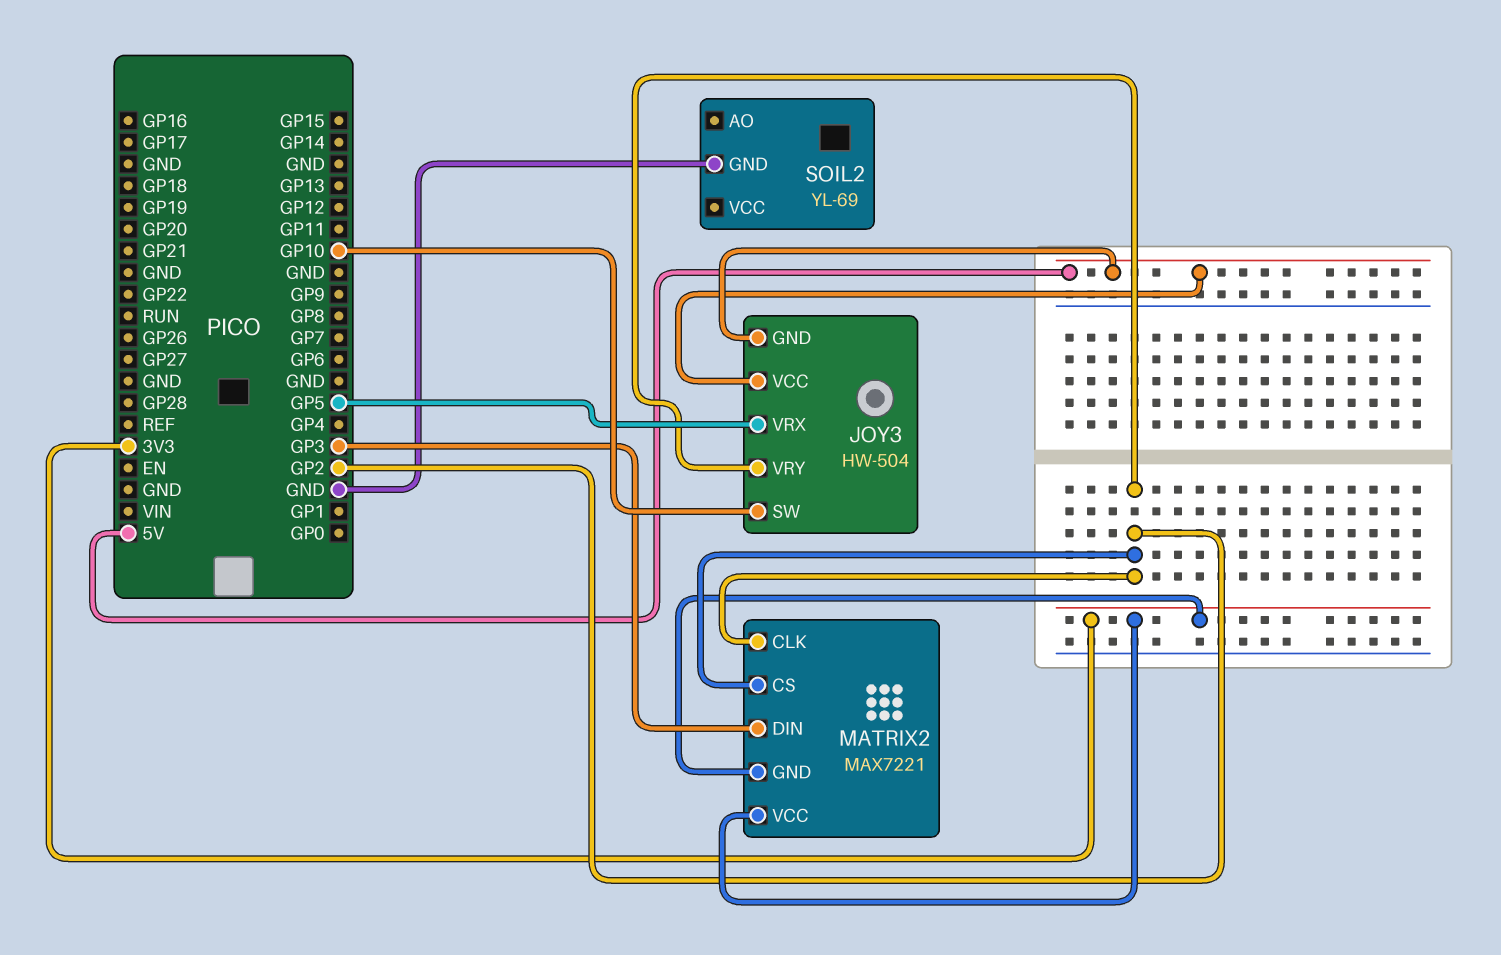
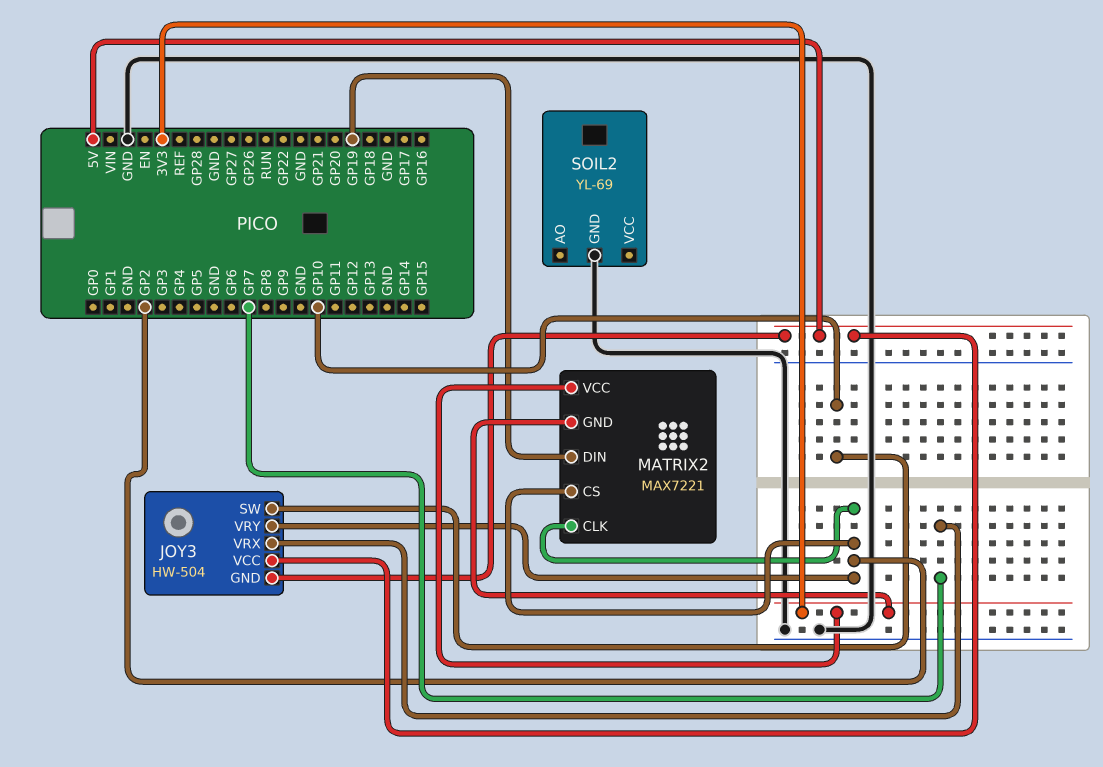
JOY3 pin VRX: GP5 -> GP7
MATRIX2 pin DIN: GP3 -> GP19

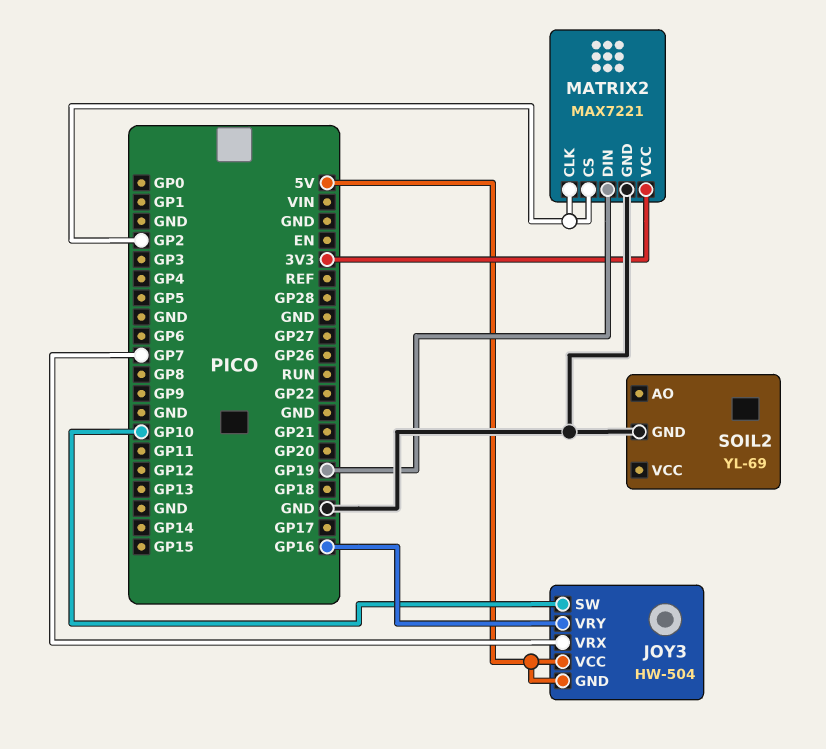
JOY3 pin VRY: GP2 -> GP16
MATRIX2 pin GND: 3V3 -> GND

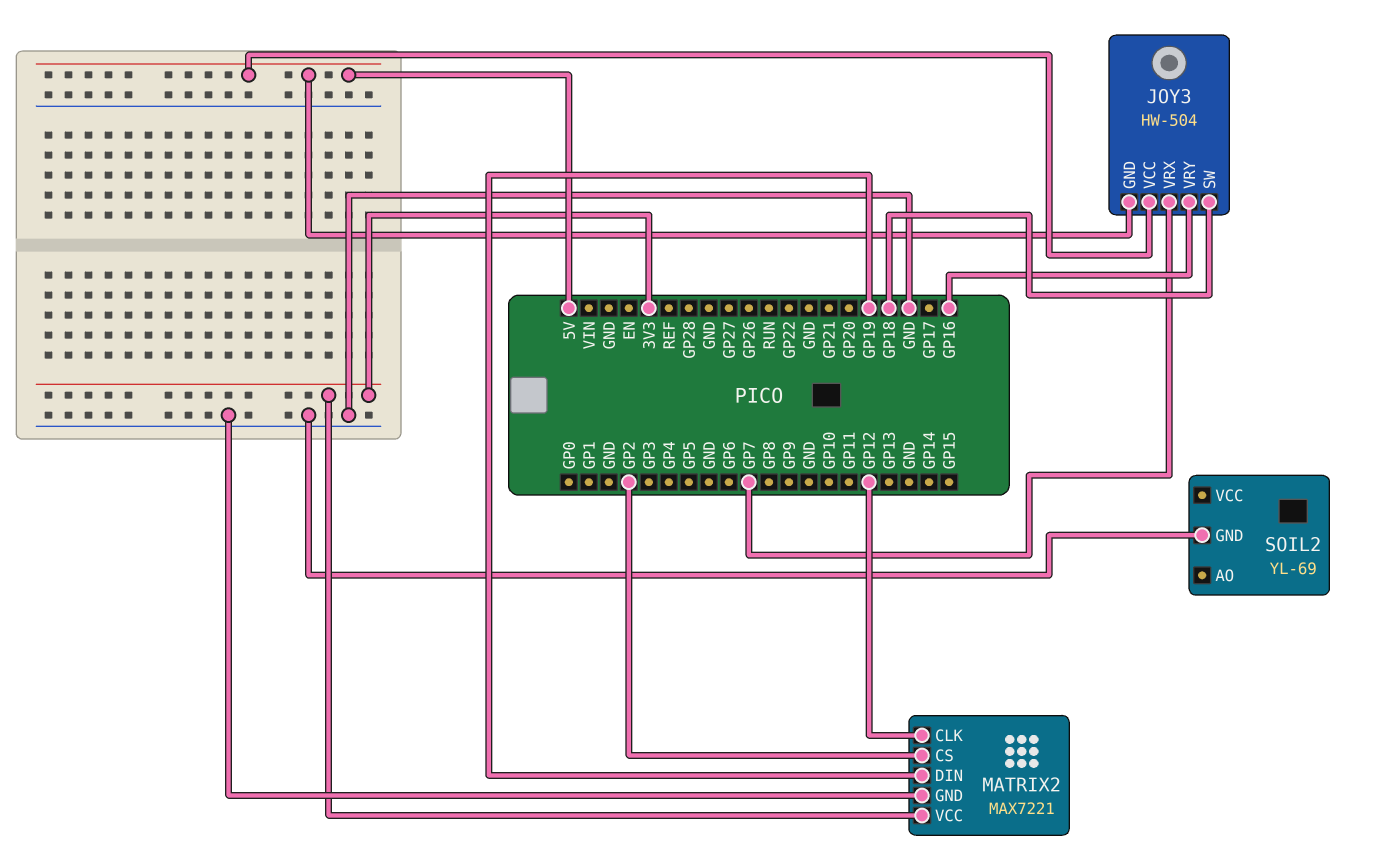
JOY3 pin SW: GP10 -> GP18
MATRIX2 pin CLK: GP2 -> GP12

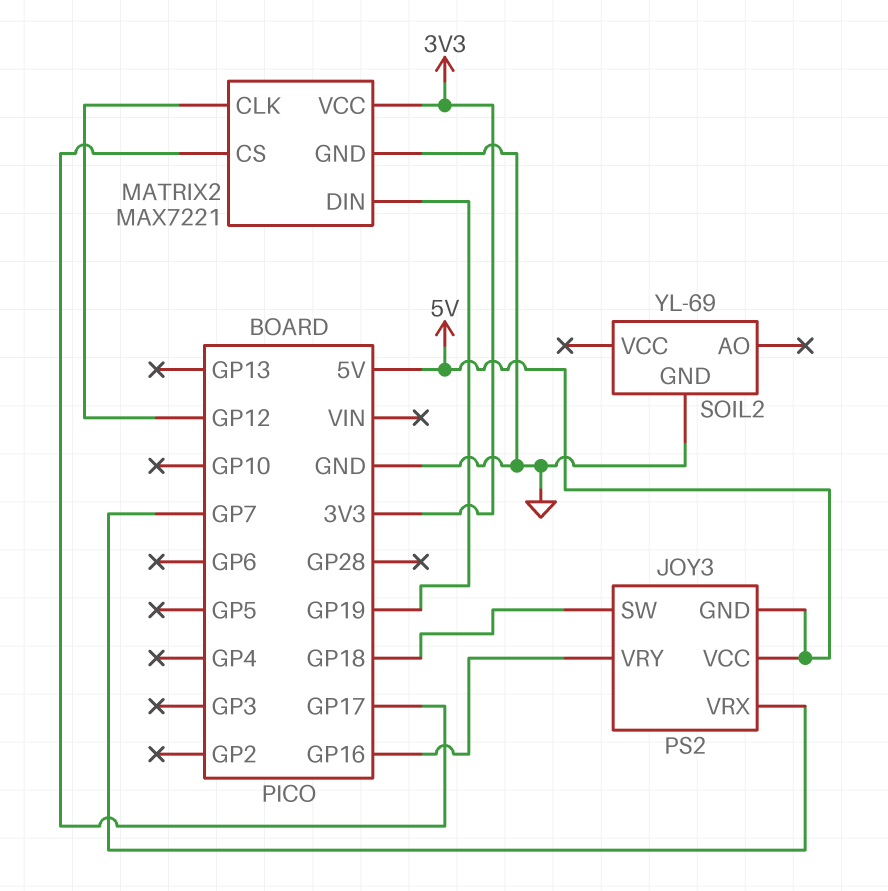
JOY3: HW-504 -> PS2
MATRIX2 pin CS: GP2 -> GP17

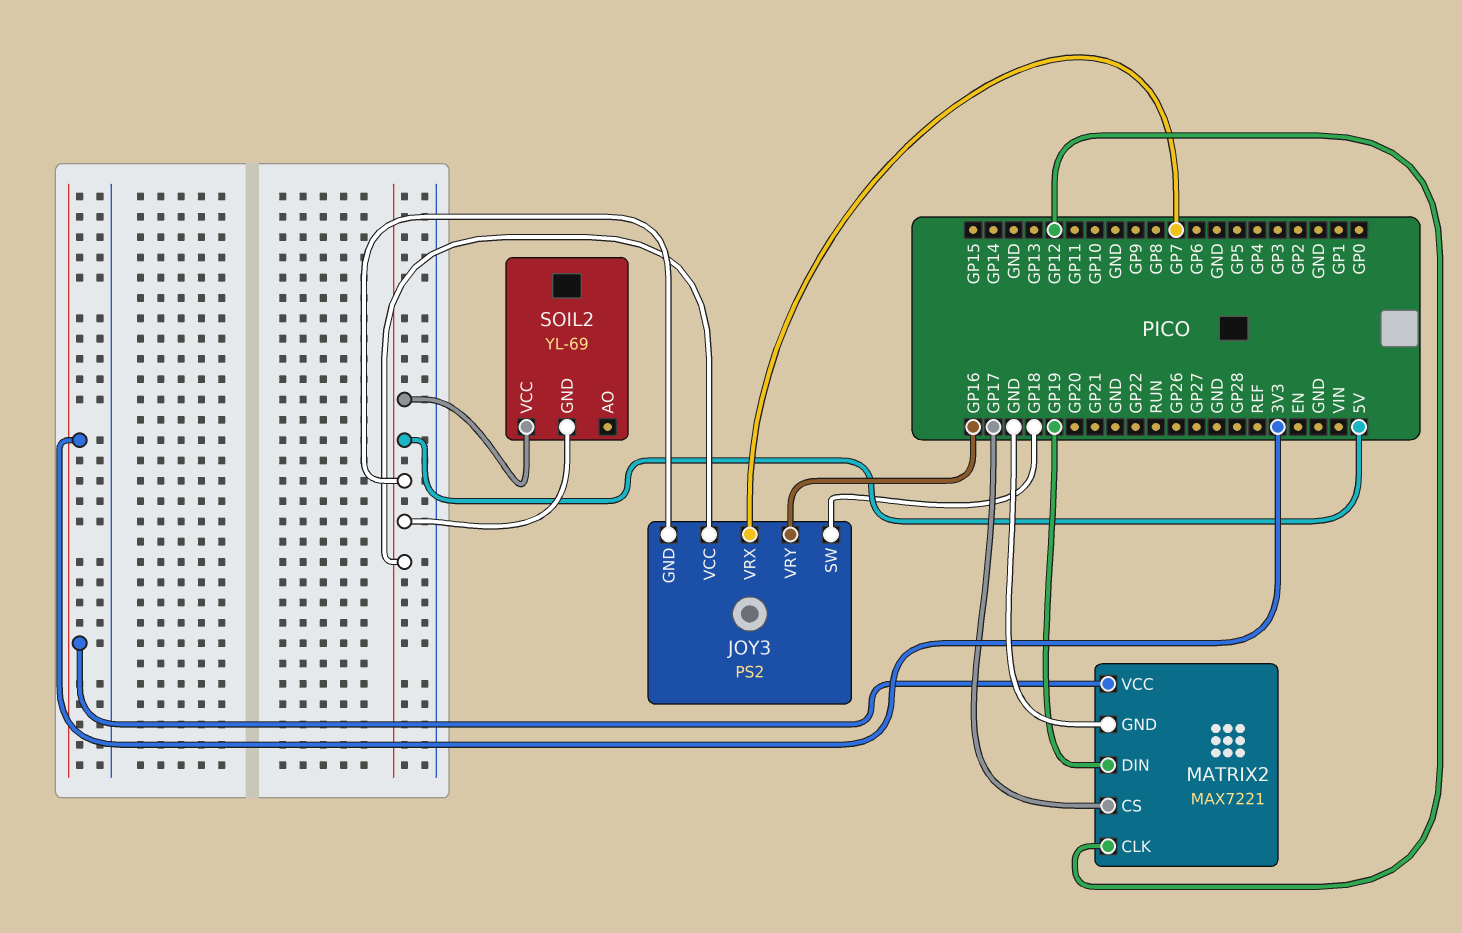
SOIL2 pin GND: GND -> 5V
SOIL2 pin VCC: none -> 5V

